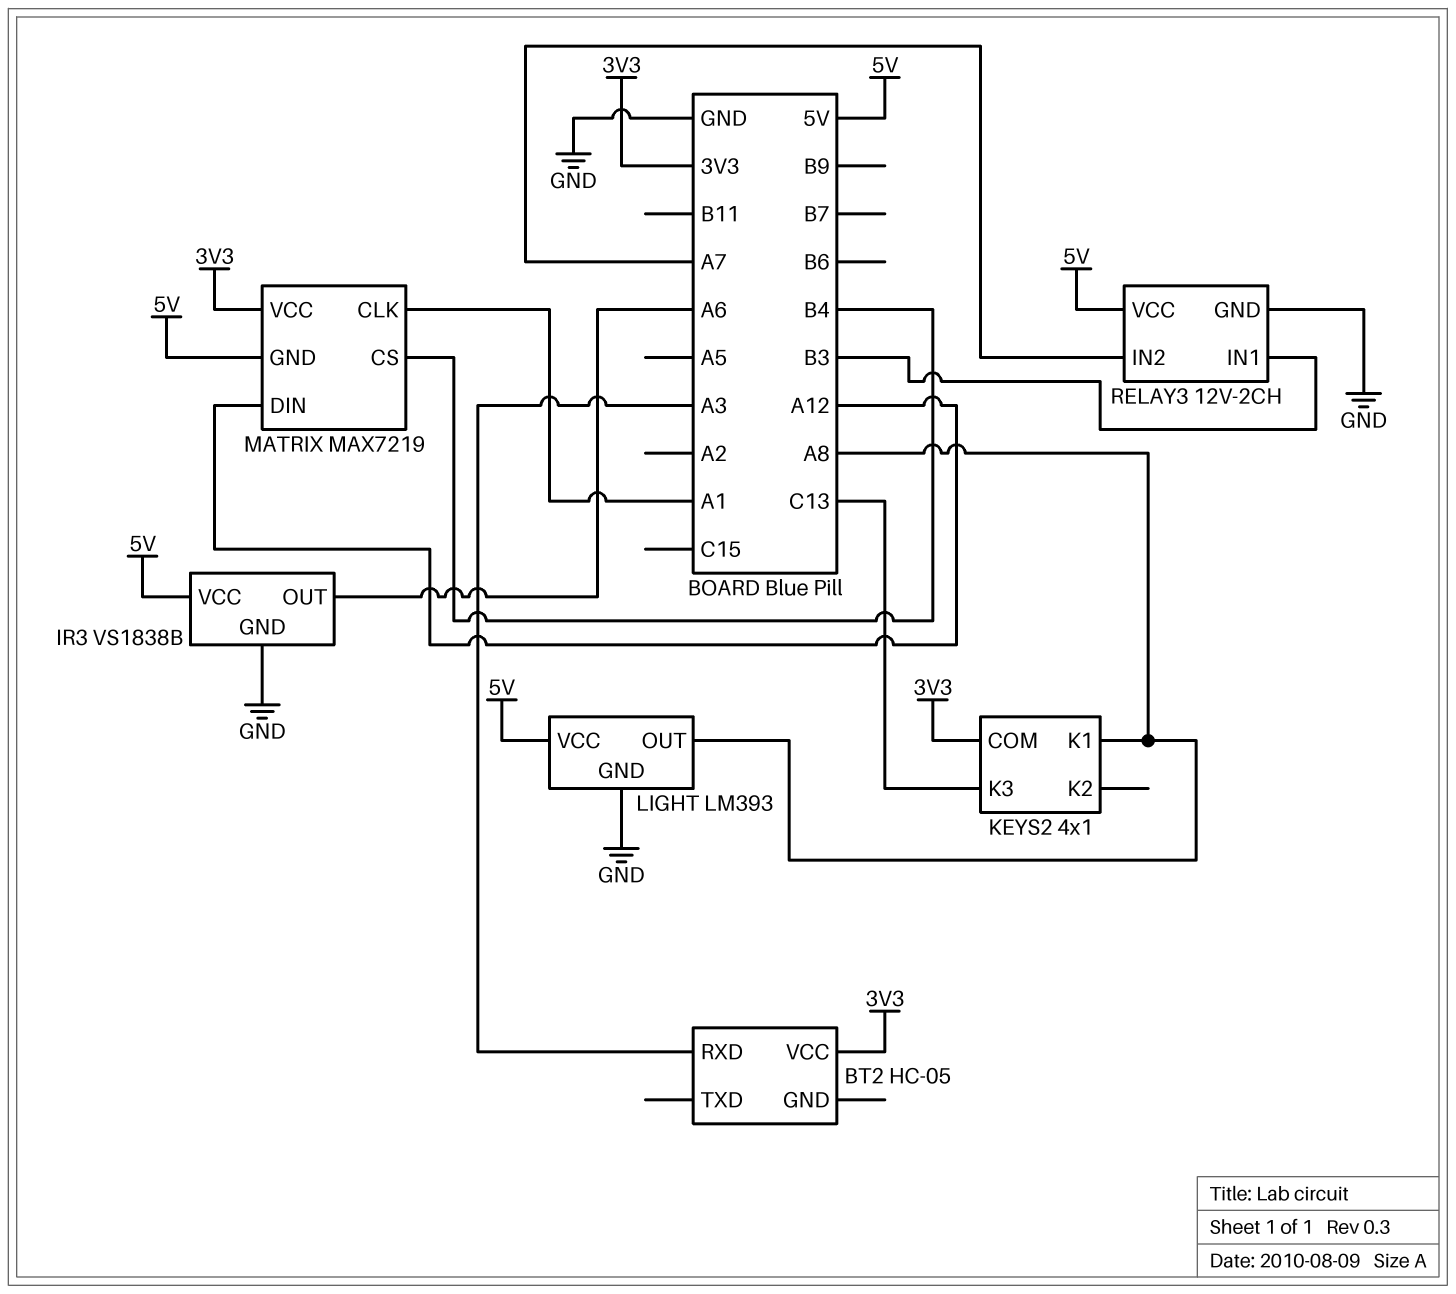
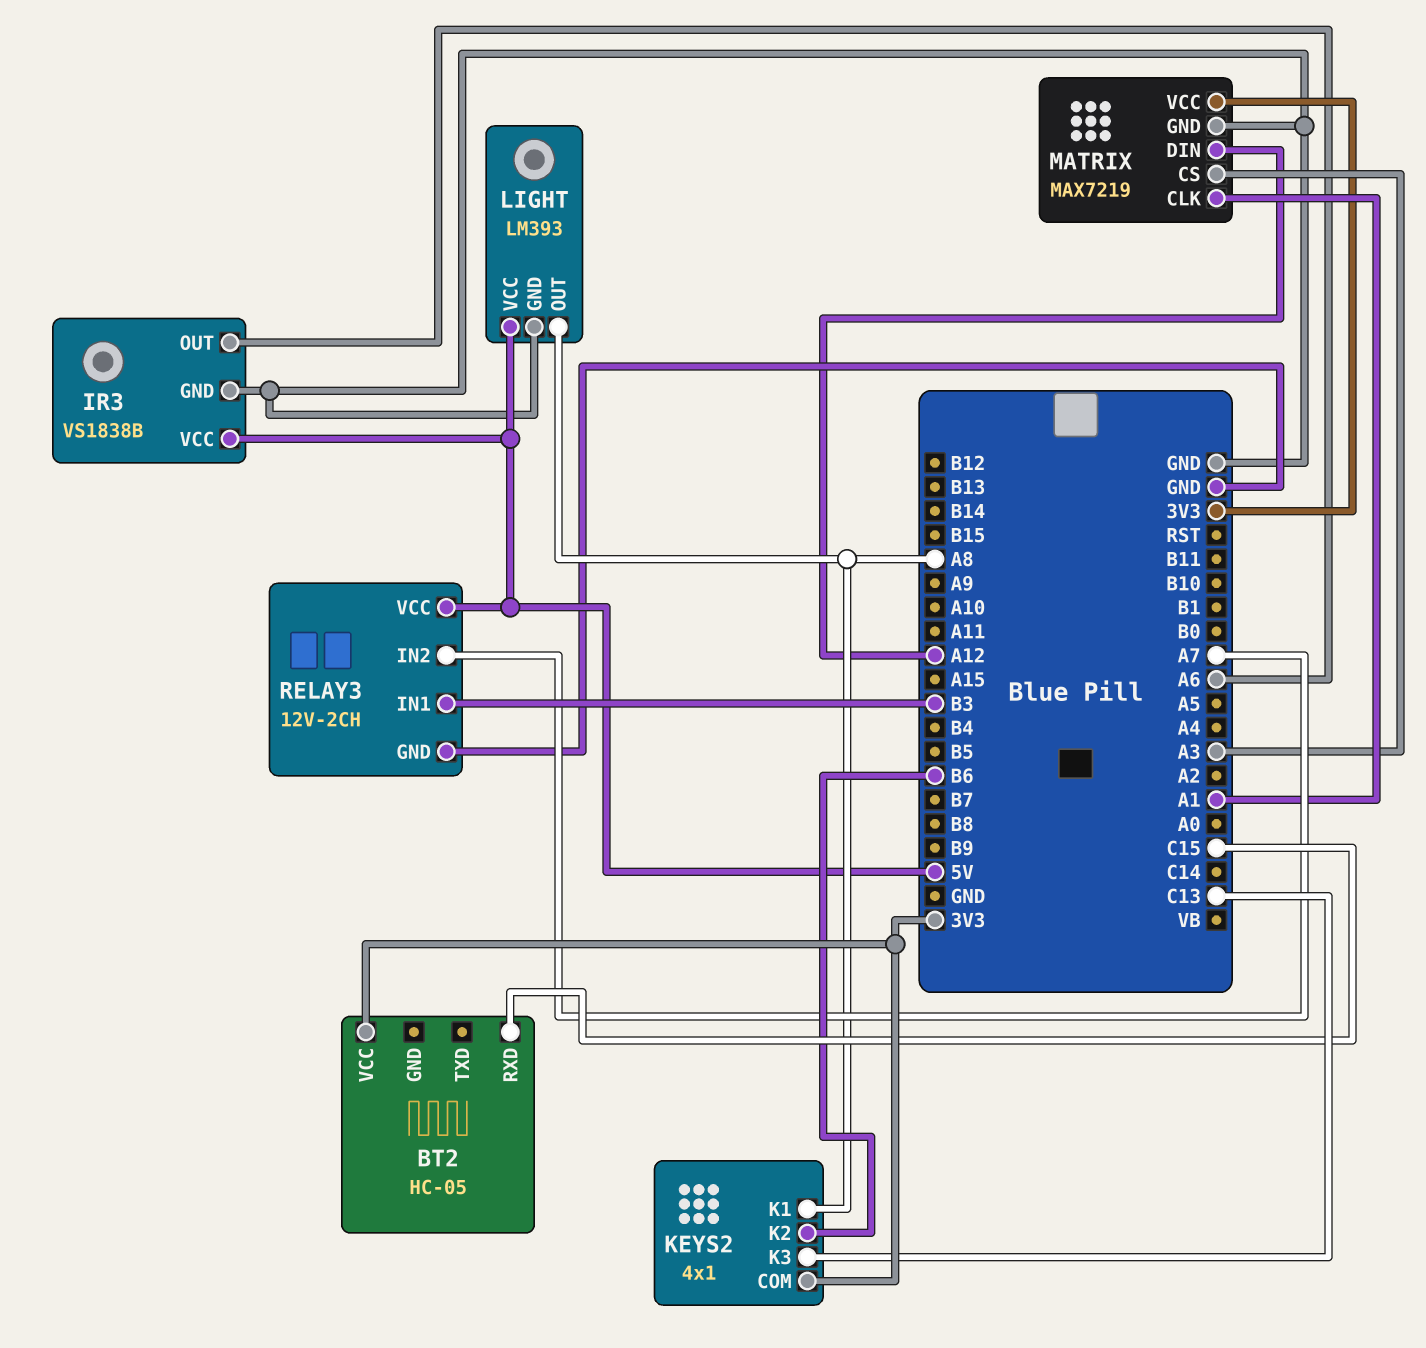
BT2 pin RXD: A3 -> C15
KEYS2 pin K2: none -> B6
MATRIX pin CS: B4 -> A3
MATRIX pin GND: 5V -> GND

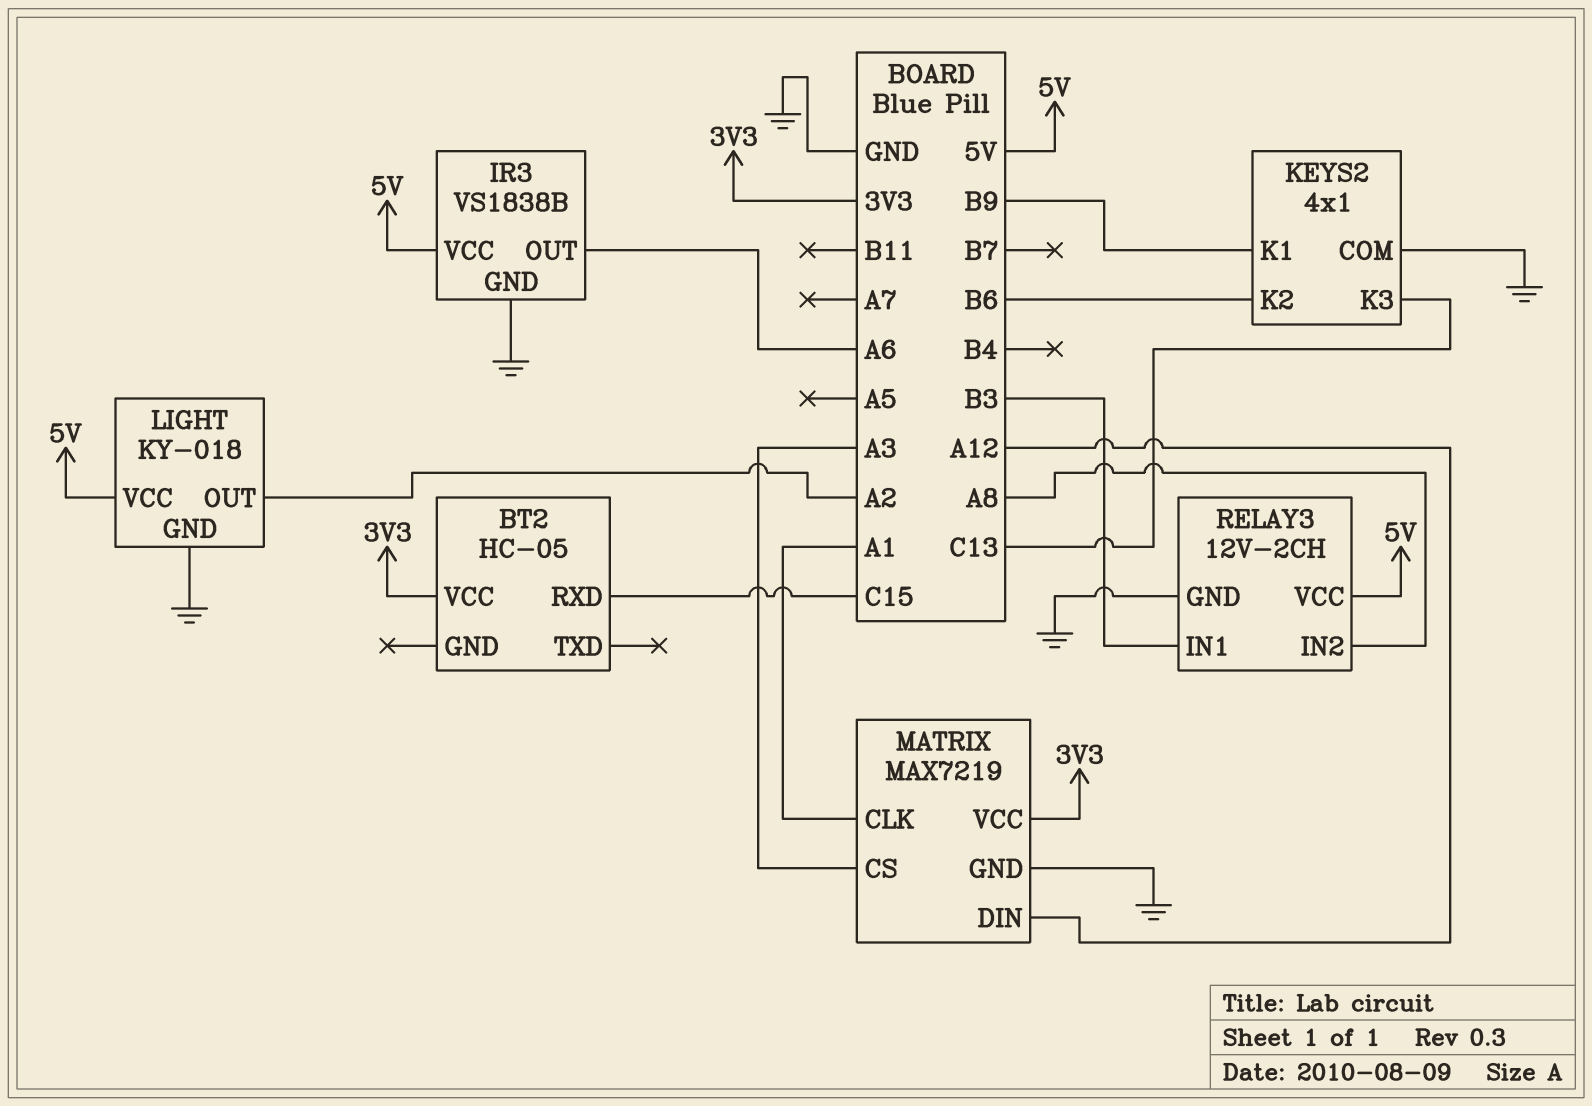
KEYS2 pin COM: 3V3 -> GND
KEYS2 pin K1: A8 -> B9
LIGHT: LM393 -> KY-018
LIGHT pin OUT: A8 -> A2
RELAY3 pin IN2: A7 -> A8

